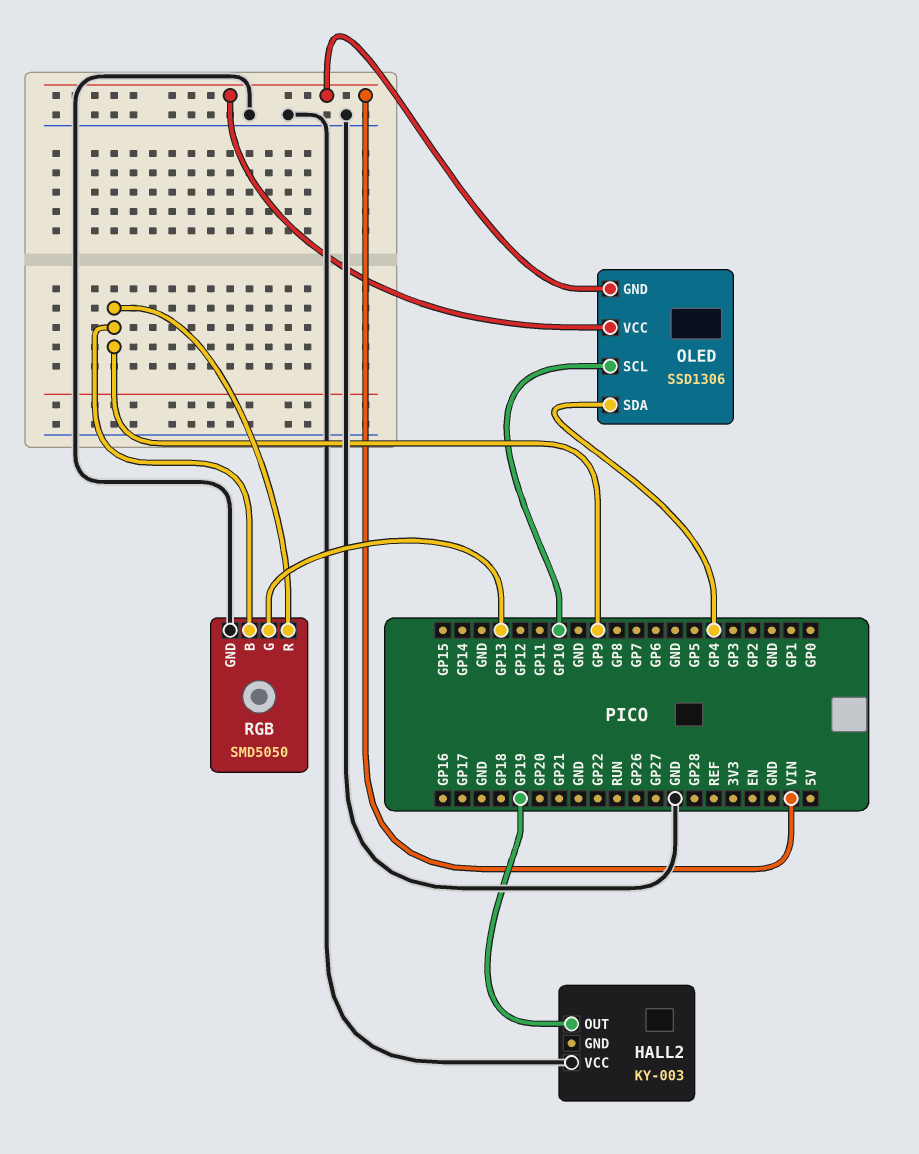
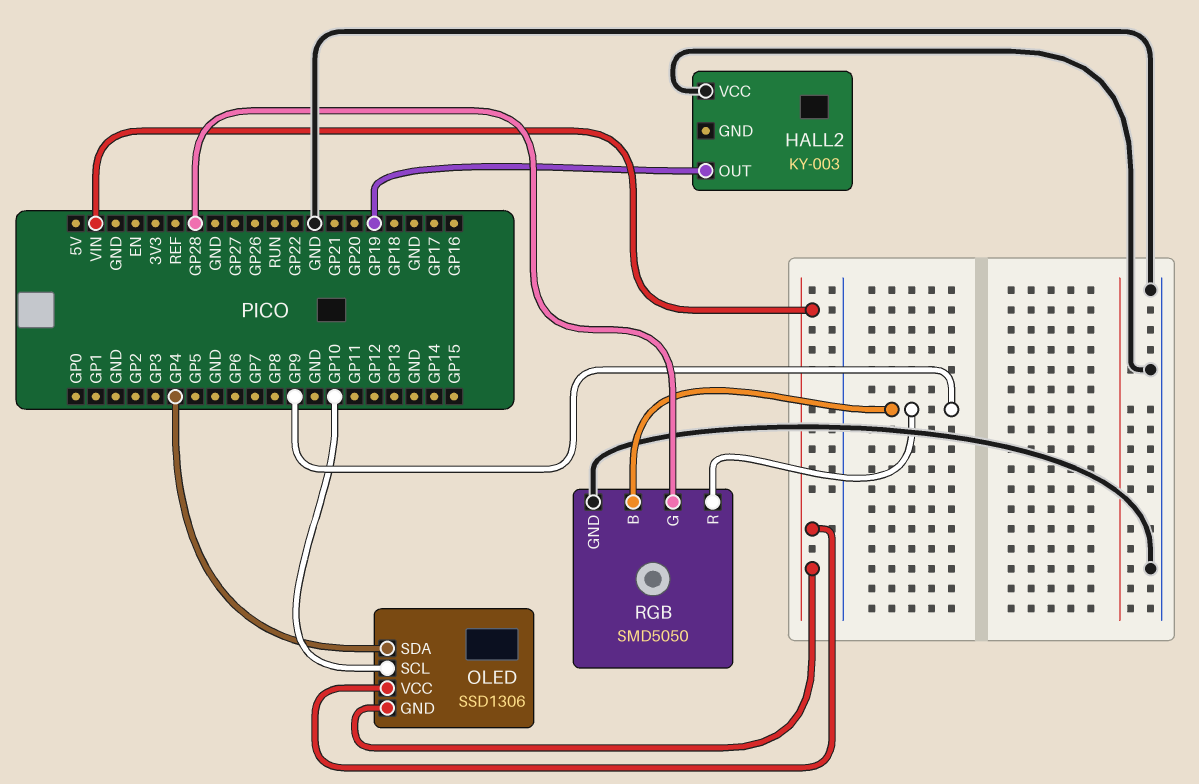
RGB pin G: GP13 -> GP28

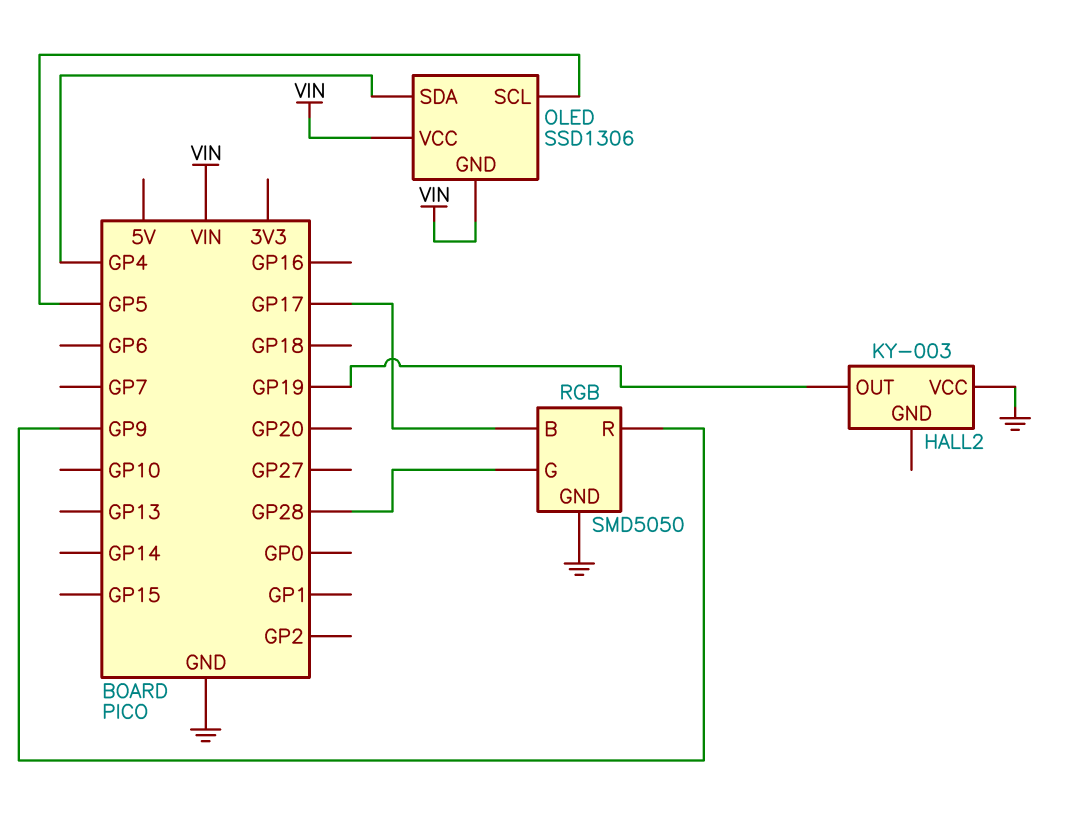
OLED pin SCL: GP10 -> GP5
RGB pin B: GP9 -> GP17

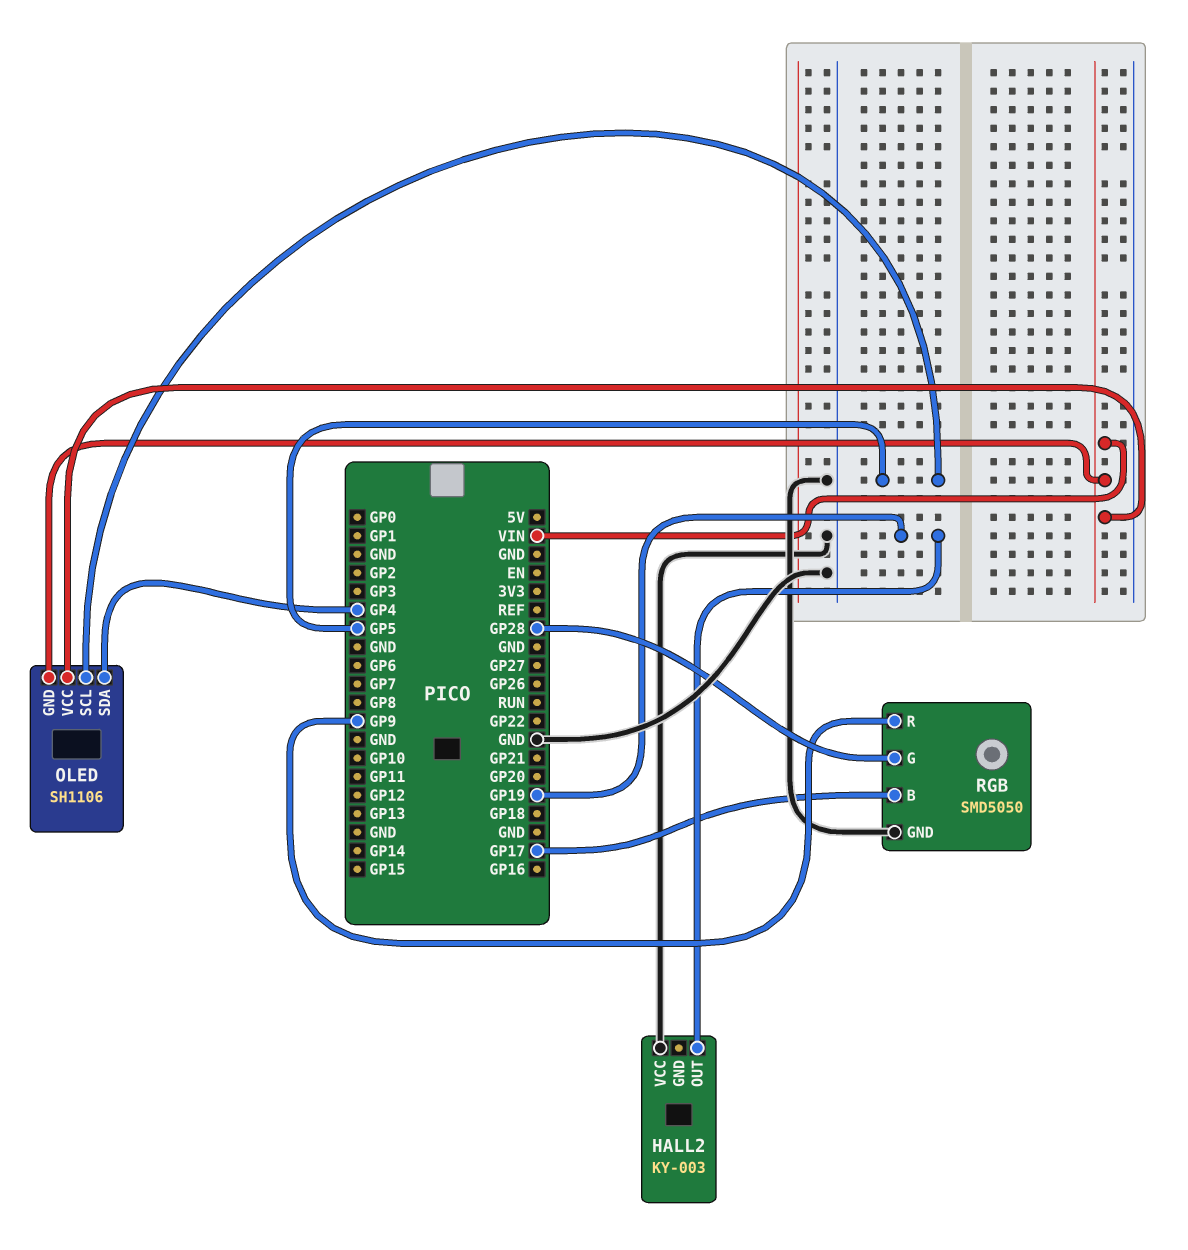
OLED: SSD1306 -> SH1106

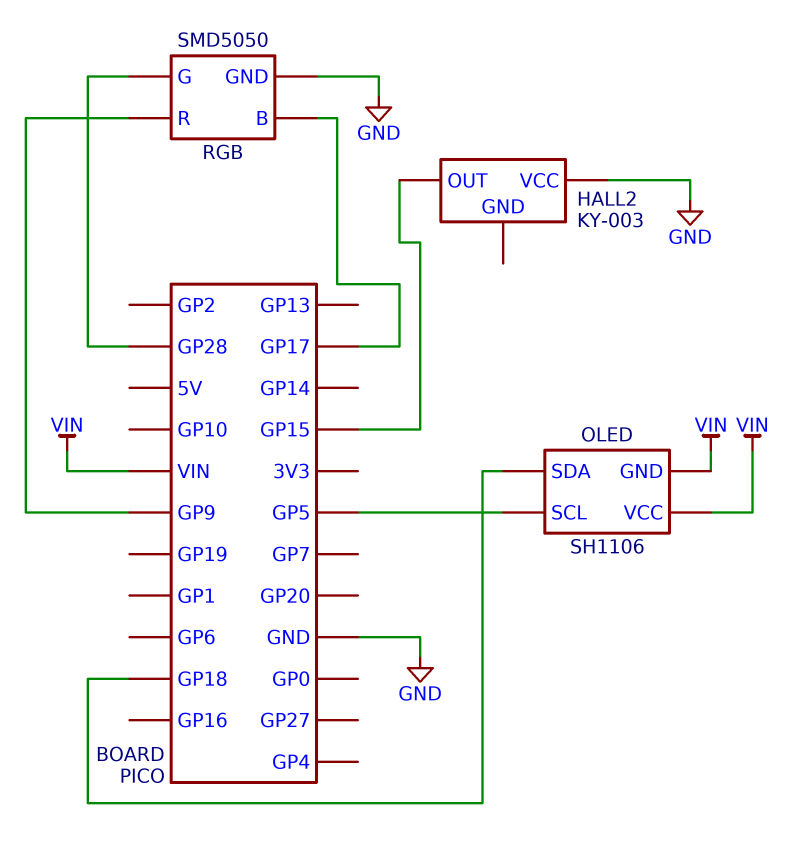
HALL2 pin OUT: GP19 -> GP15
OLED pin SDA: GP4 -> GP18

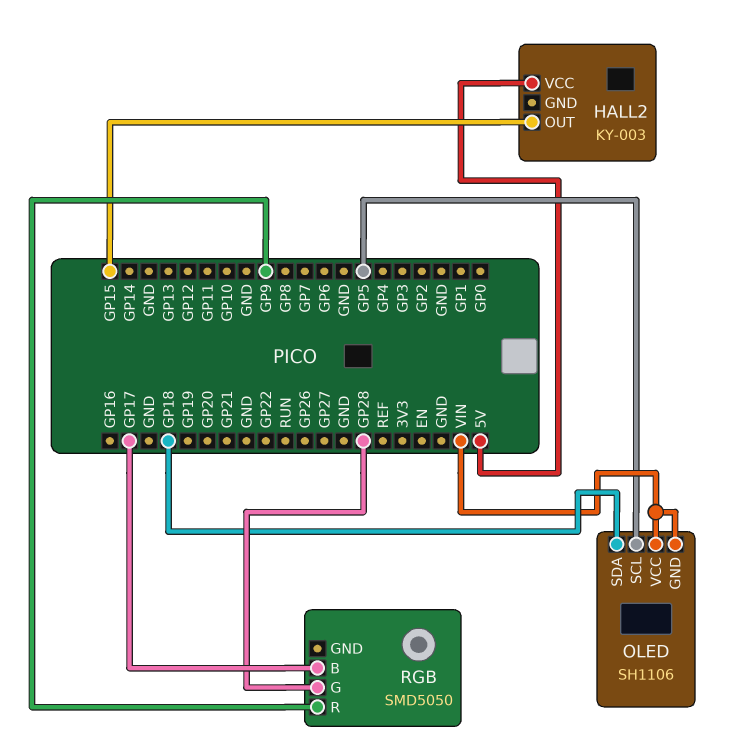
HALL2 pin VCC: GND -> 5V
RGB pin GND: GND -> none

